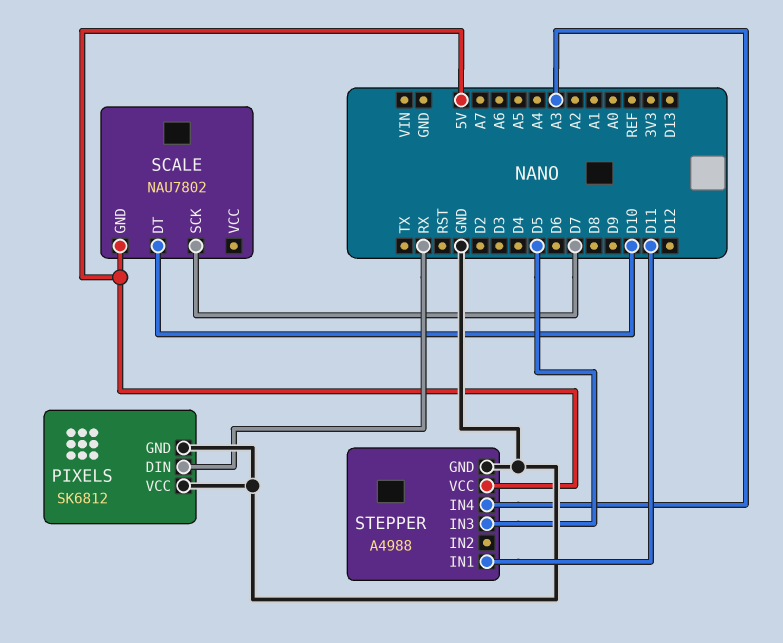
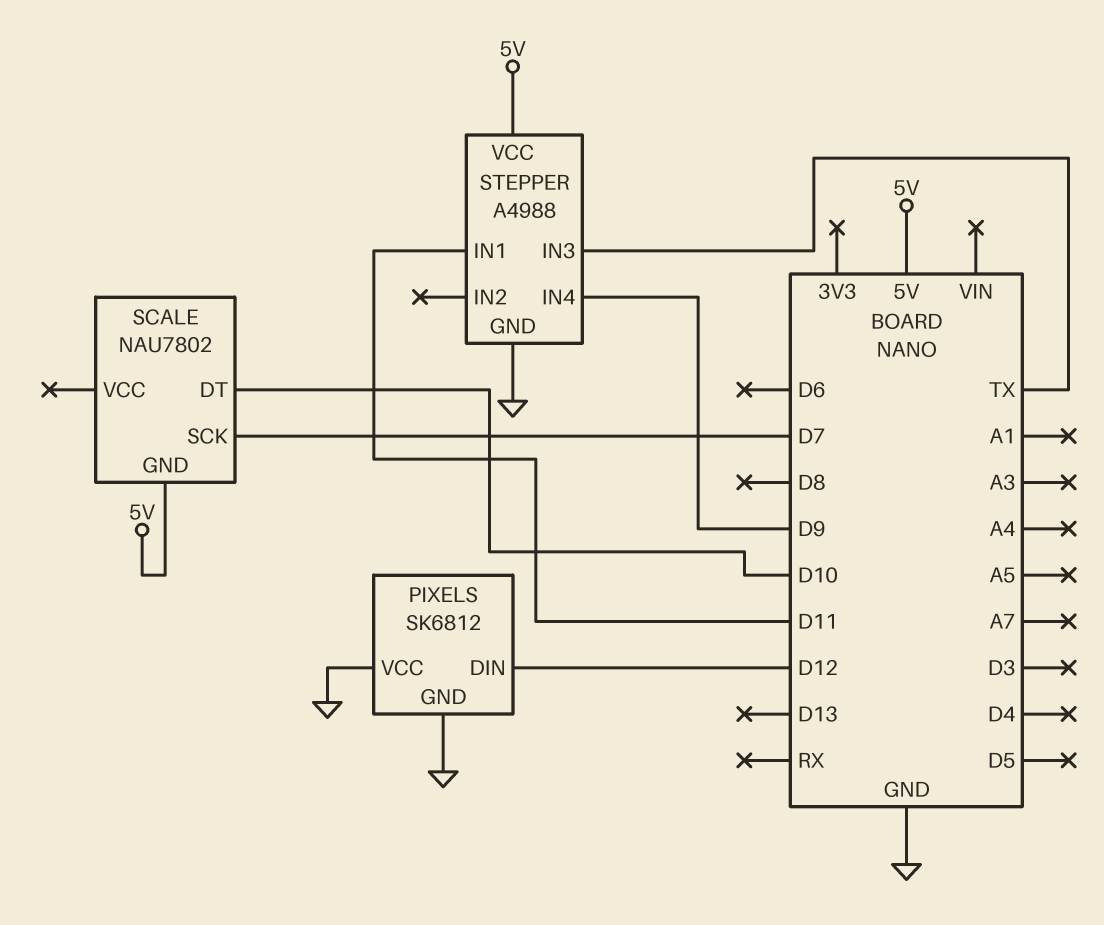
PIXELS pin DIN: RX -> D12
STEPPER pin IN3: D5 -> TX
STEPPER pin IN4: A3 -> D9

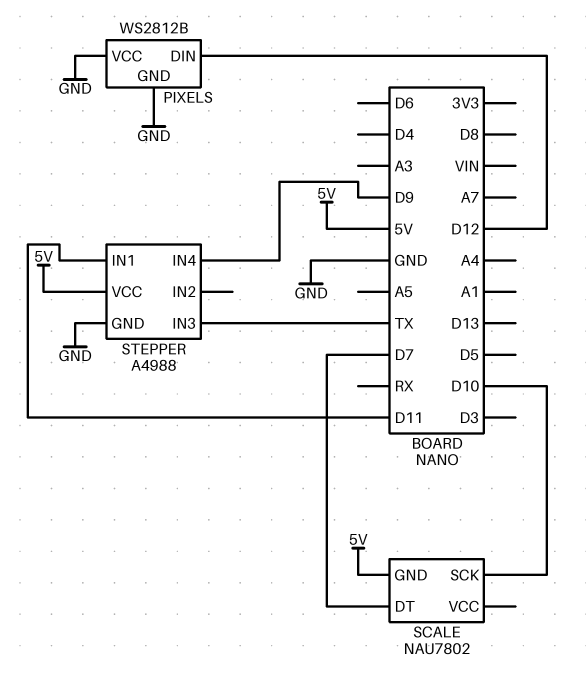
PIXELS: SK6812 -> WS2812B
SCALE pin DT: D10 -> D7
SCALE pin SCK: D7 -> D10

